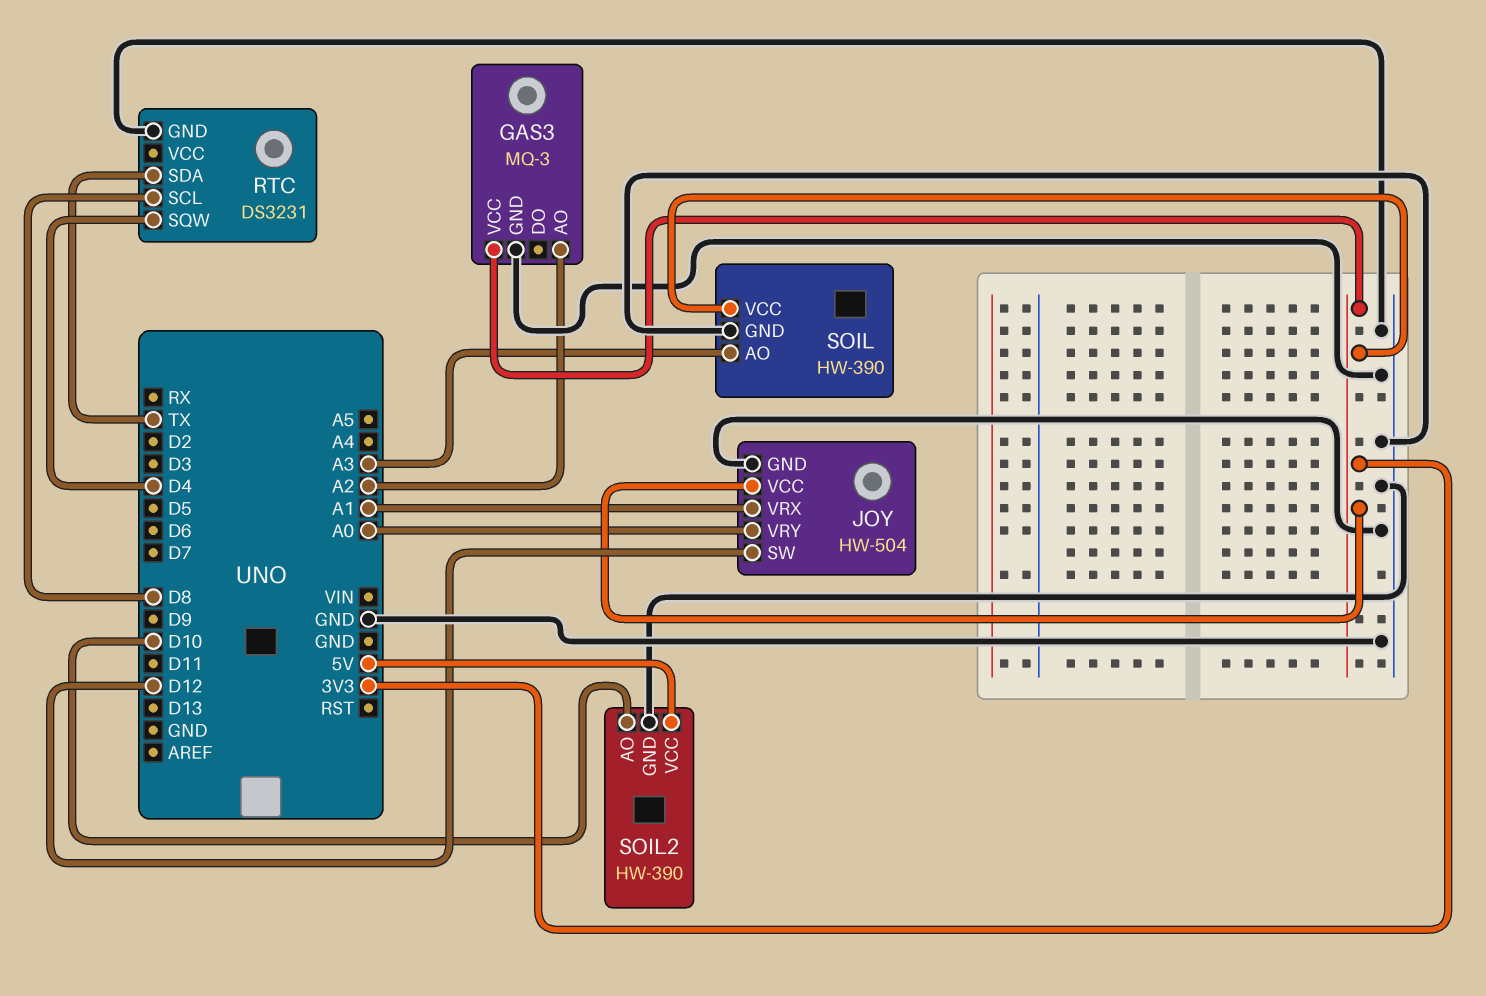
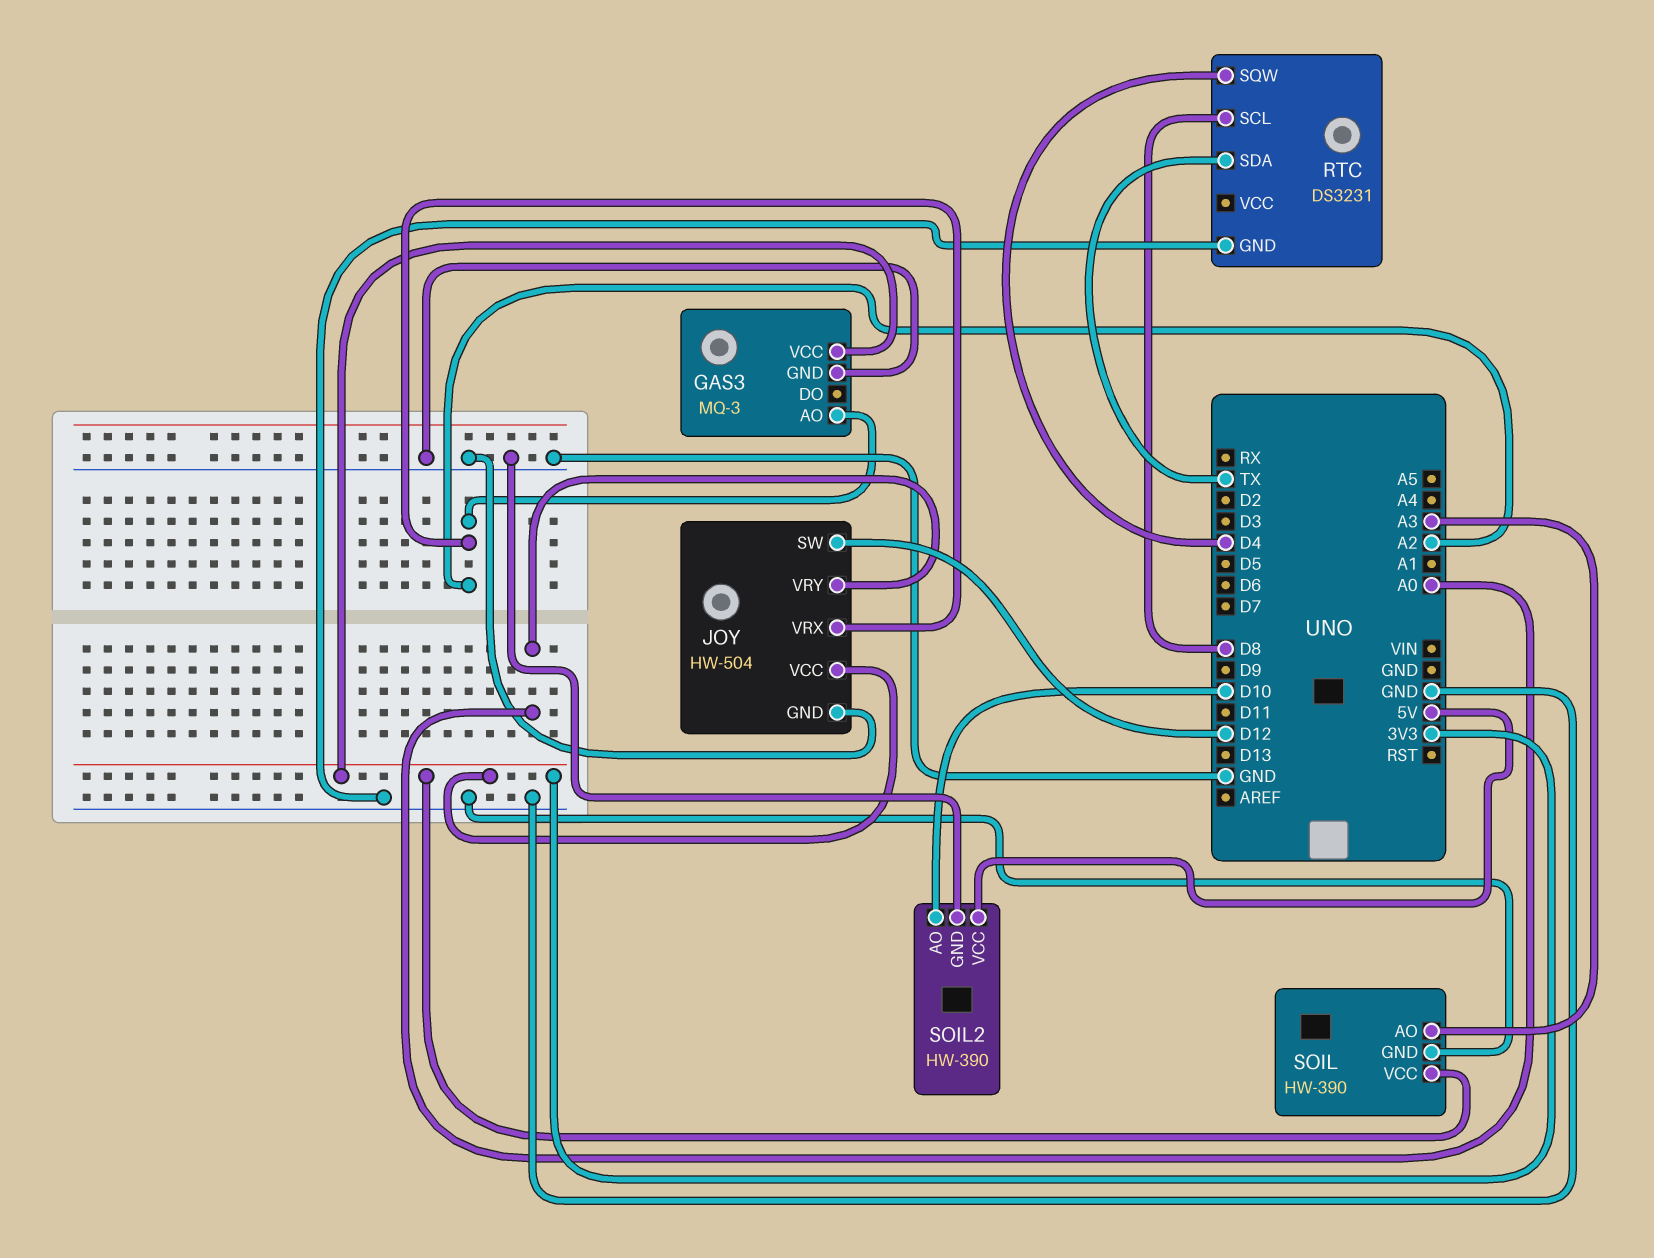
JOY pin VRX: A1 -> A2

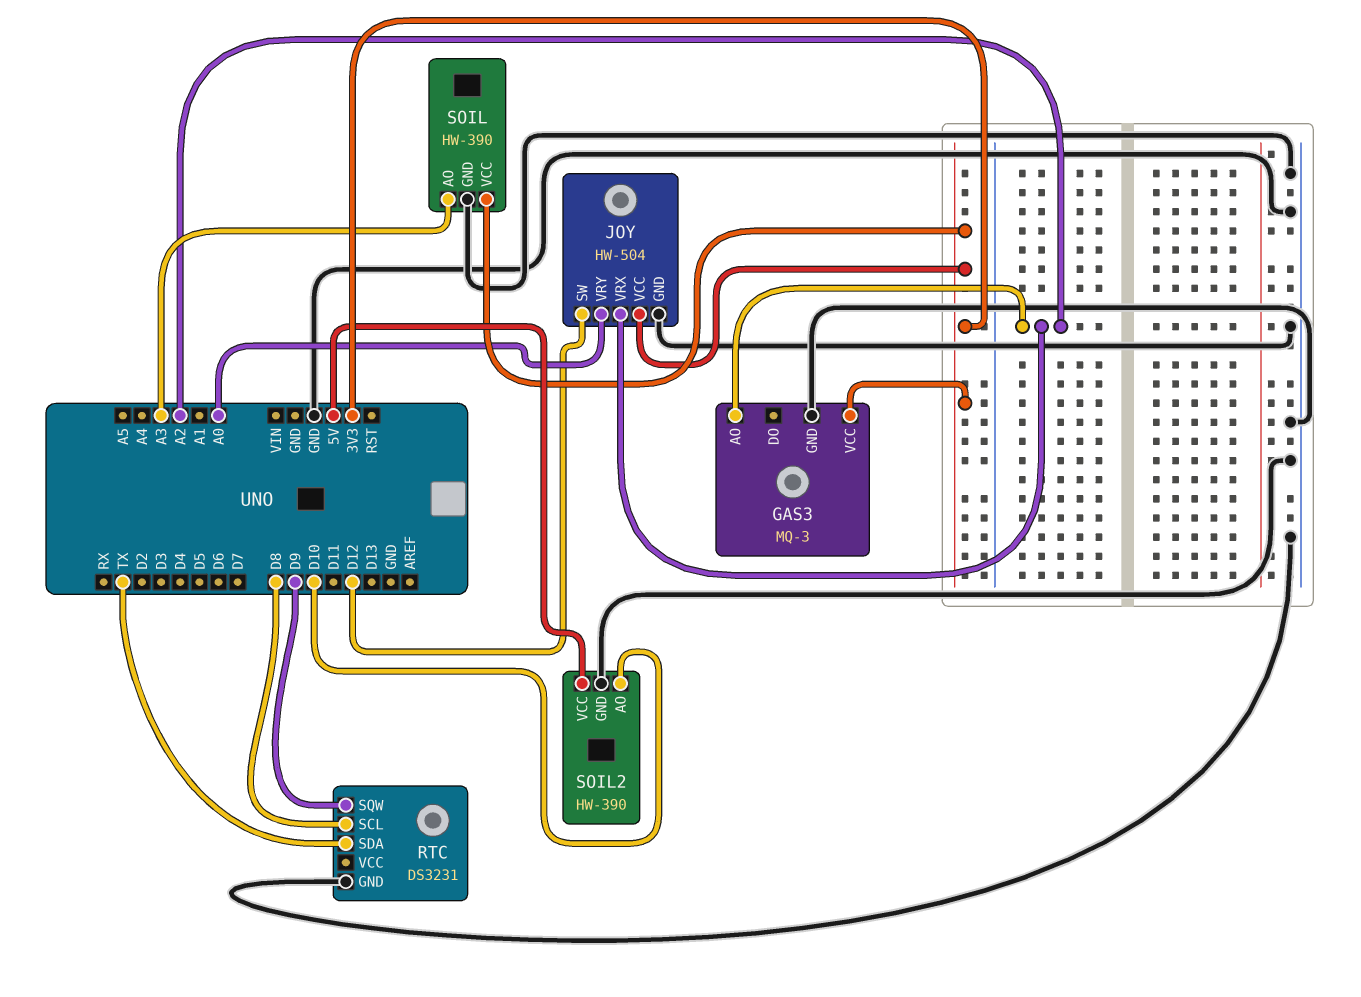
RTC pin SQW: D4 -> D9

